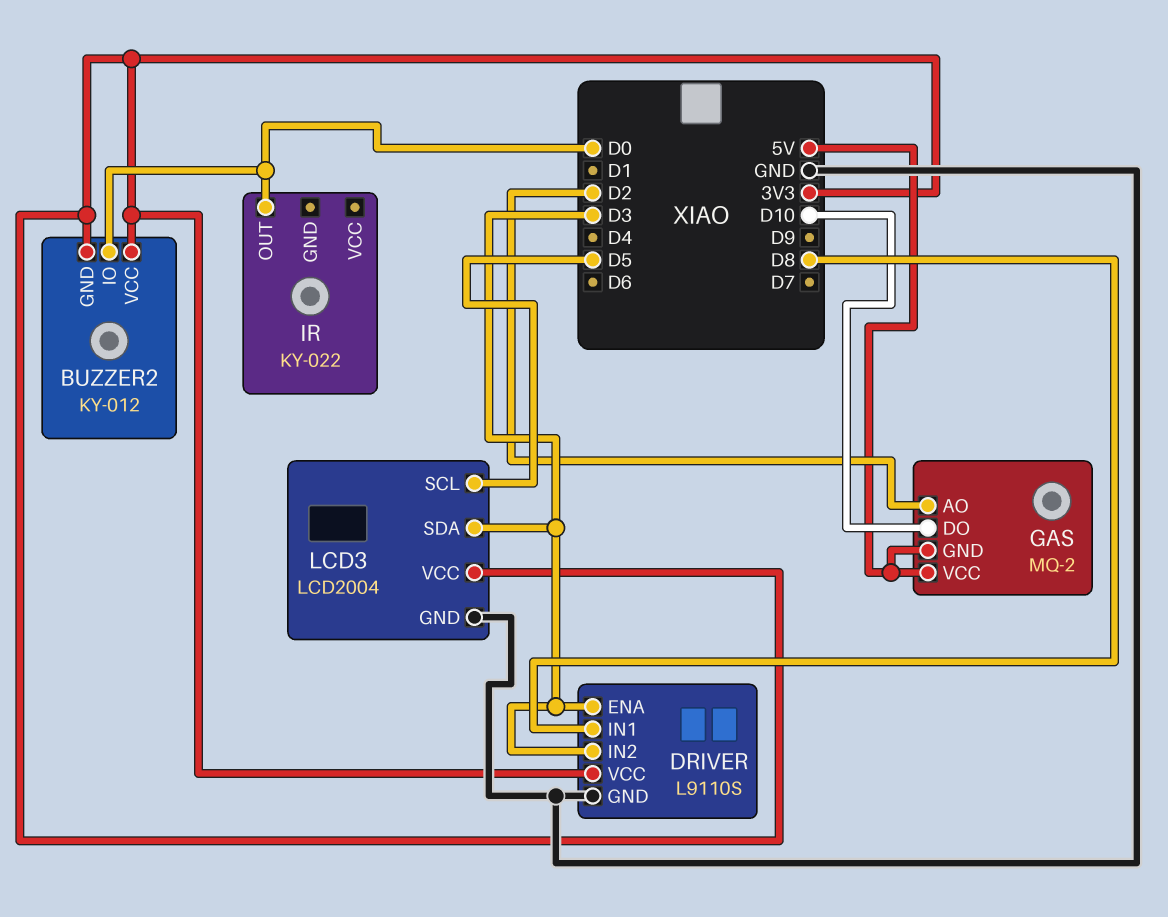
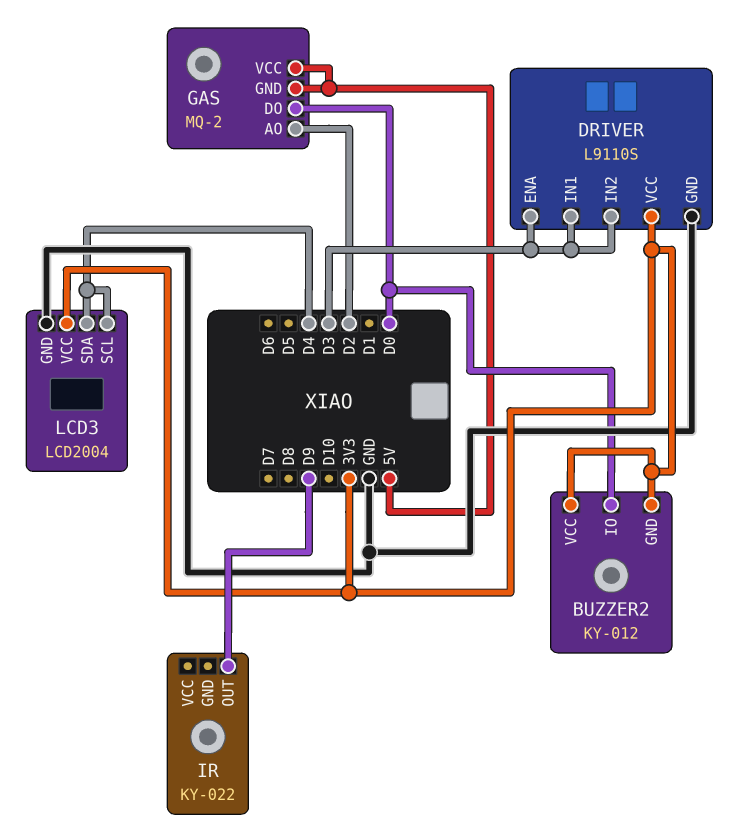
DRIVER pin IN1: D8 -> D3
GAS pin DO: D10 -> D0
IR pin OUT: D0 -> D9
LCD3 pin SCL: D5 -> D4
LCD3 pin SDA: D3 -> D4

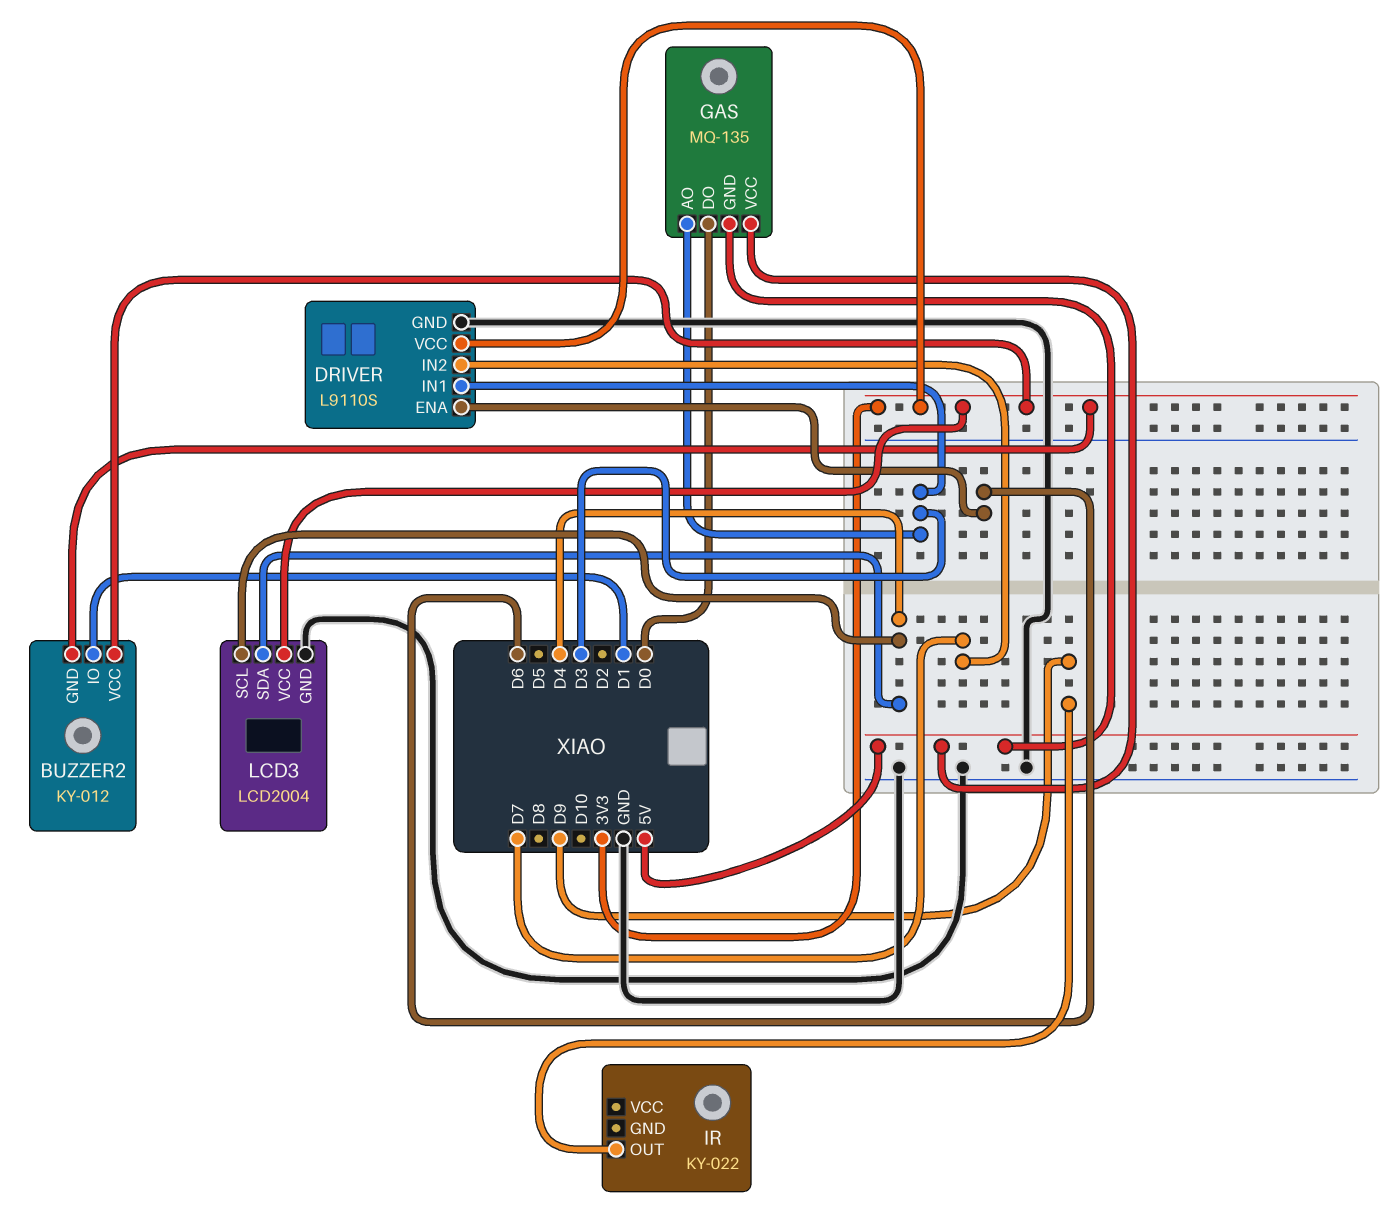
BUZZER2 pin IO: D0 -> D1
DRIVER pin ENA: D3 -> D6
DRIVER pin IN2: D3 -> D7
GAS: MQ-2 -> MQ-135
GAS pin AO: D2 -> D3

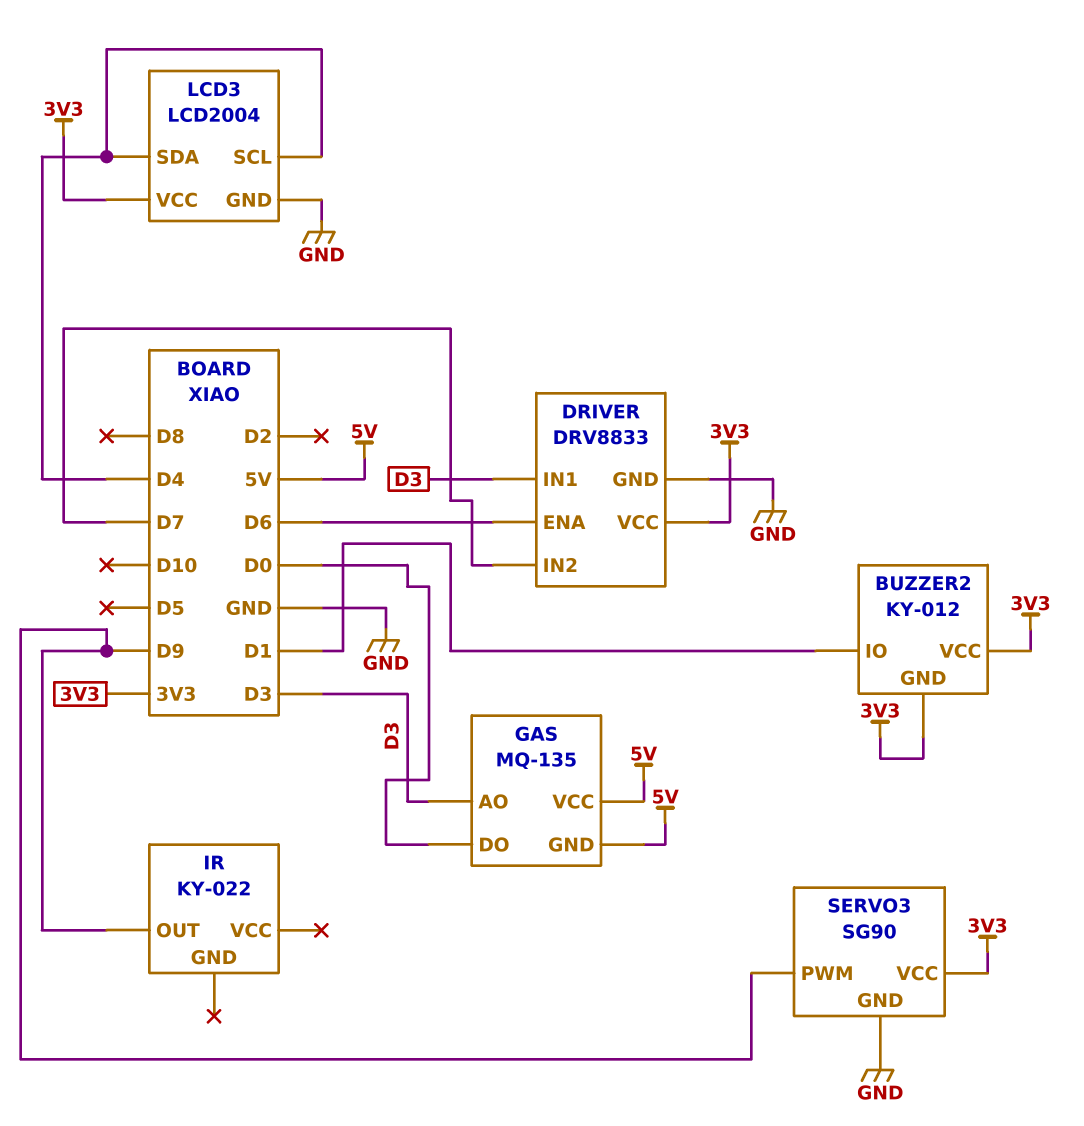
DRIVER: L9110S -> DRV8833
SERVO3: none -> SG90
SERVO3 pin GND: none -> GND
SERVO3 pin PWM: none -> D9
SERVO3 pin VCC: none -> 3V3

